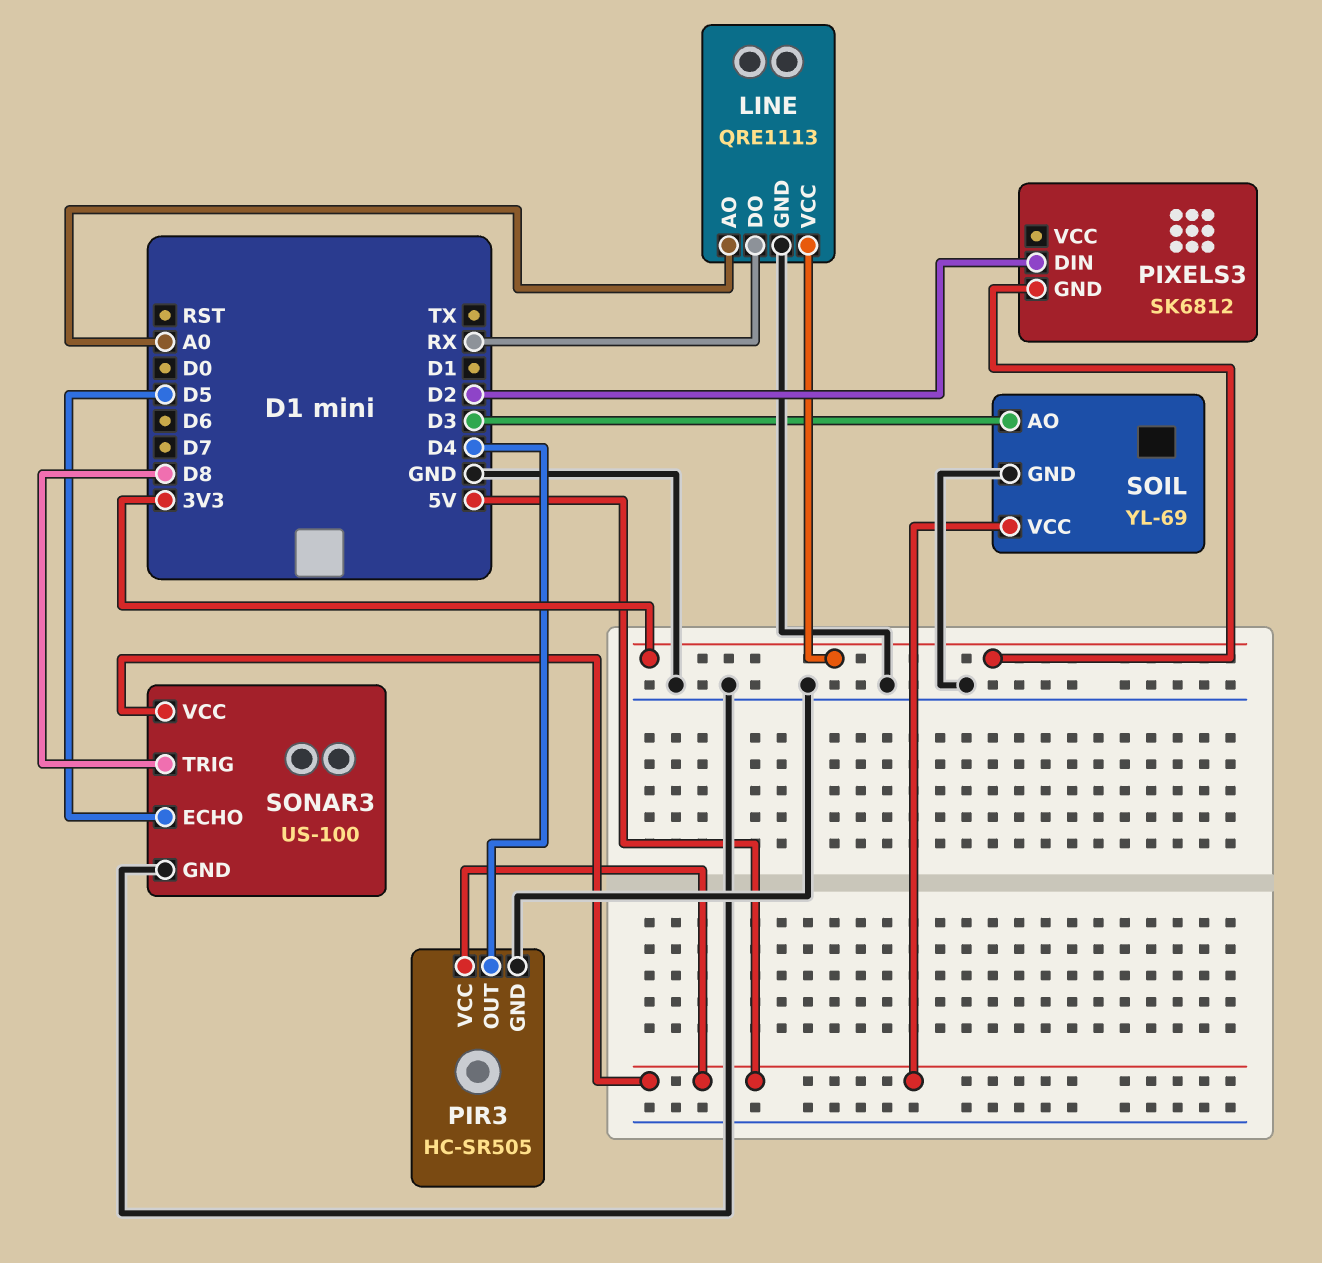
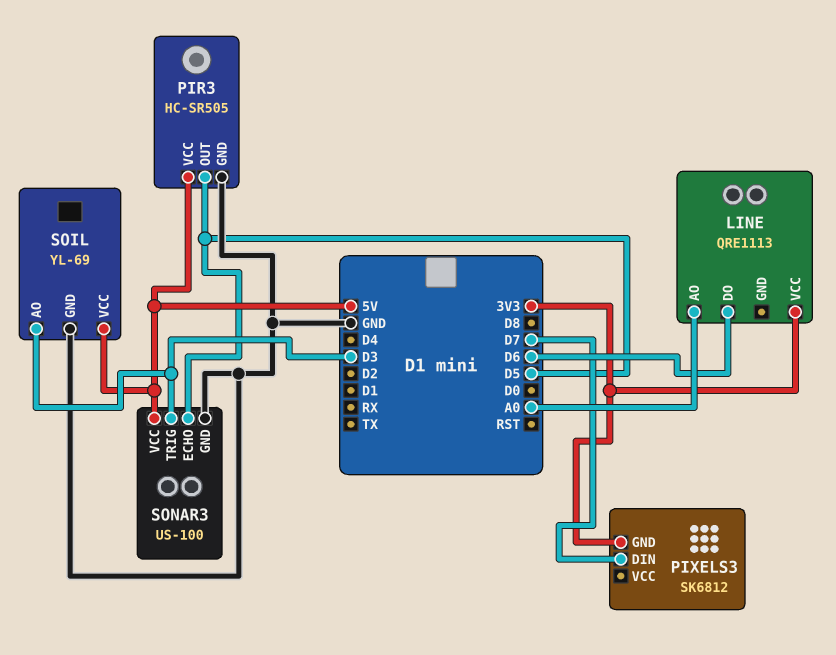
LINE pin DO: RX -> D6
LINE pin GND: GND -> none
PIR3 pin OUT: D4 -> D5
PIXELS3 pin DIN: D2 -> D7
SONAR3 pin TRIG: D8 -> D3

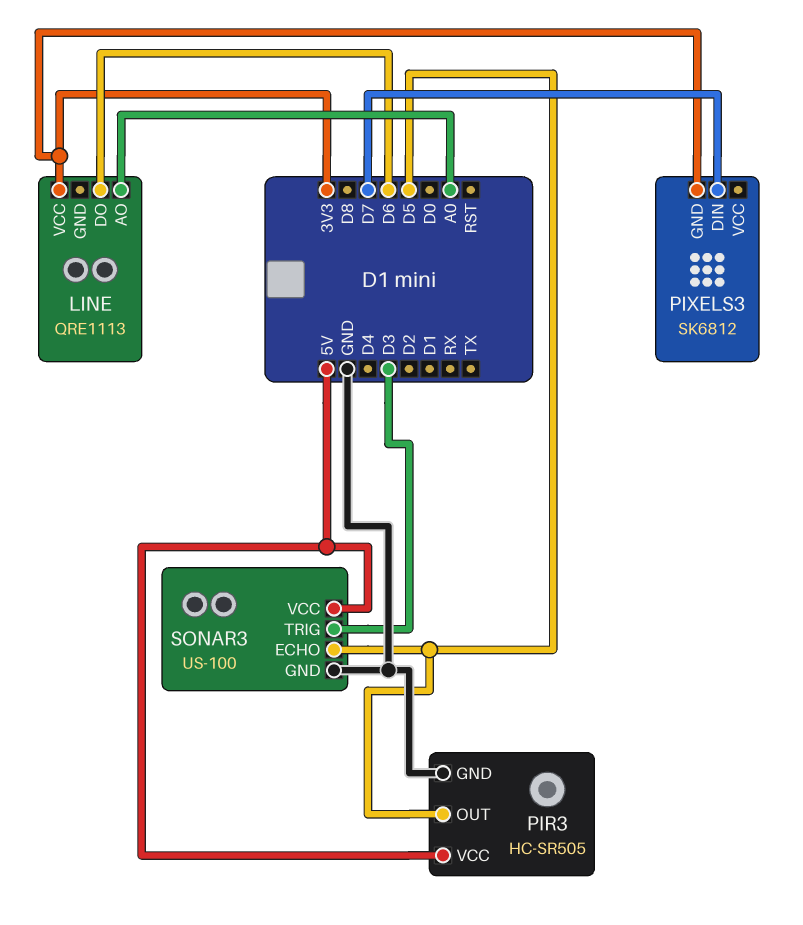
SOIL: YL-69 -> none
SOIL pin AO: D3 -> none
SOIL pin GND: GND -> none
SOIL pin VCC: 5V -> none

